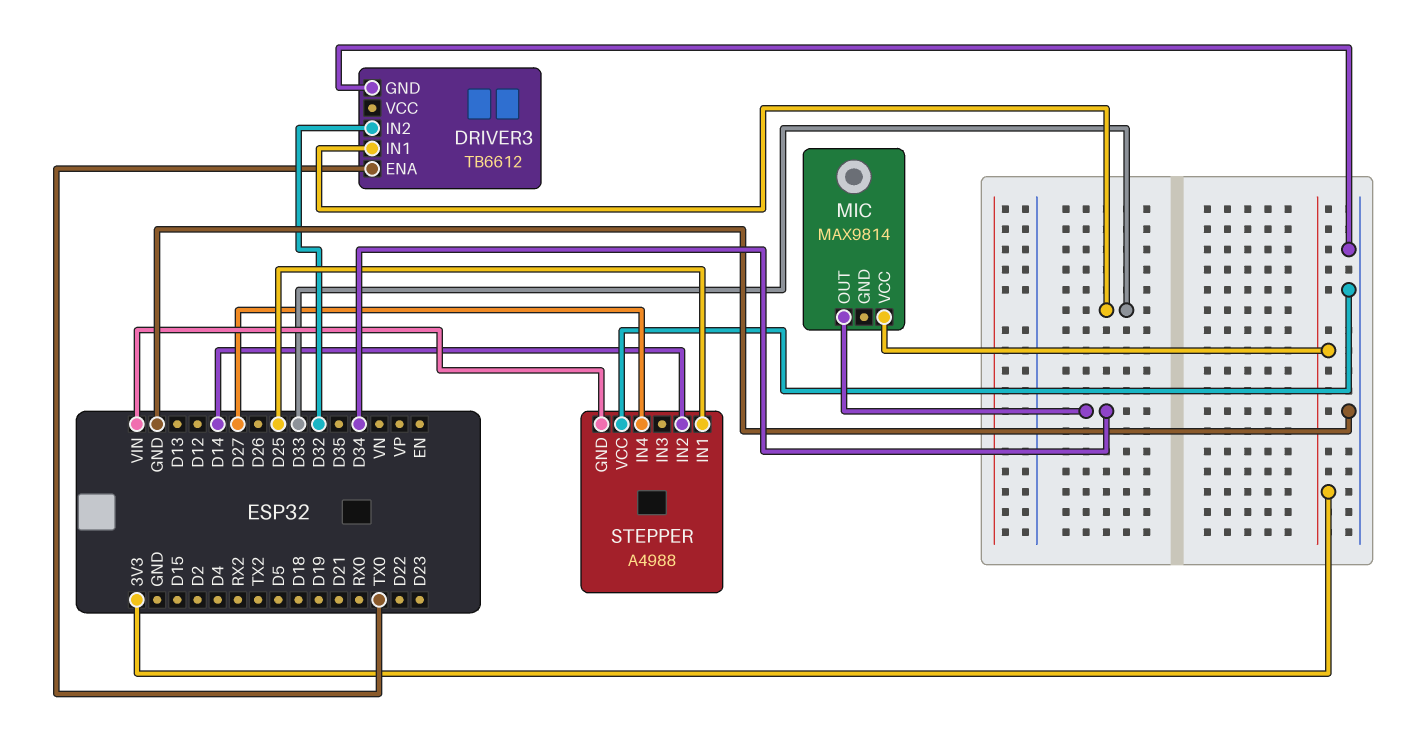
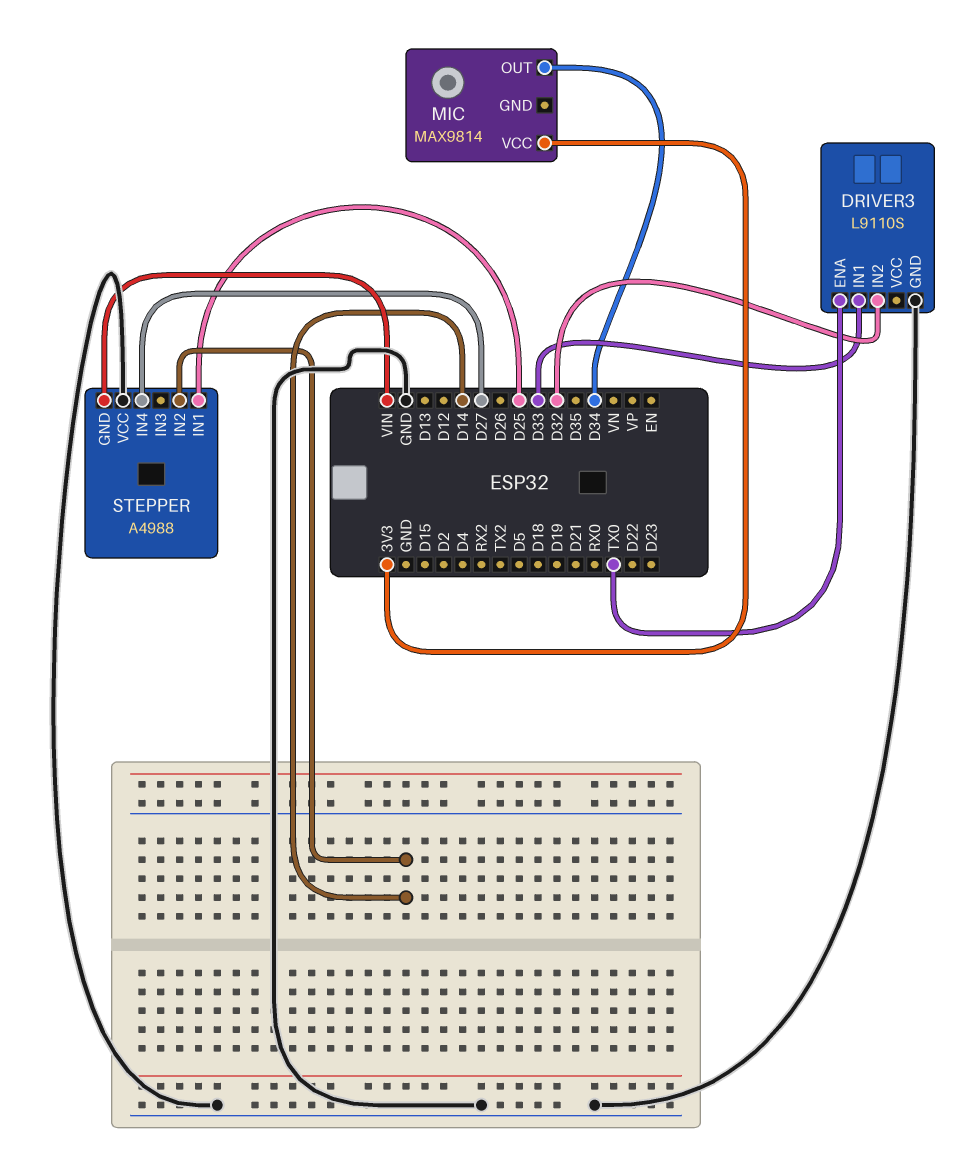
DRIVER3: TB6612 -> L9110S

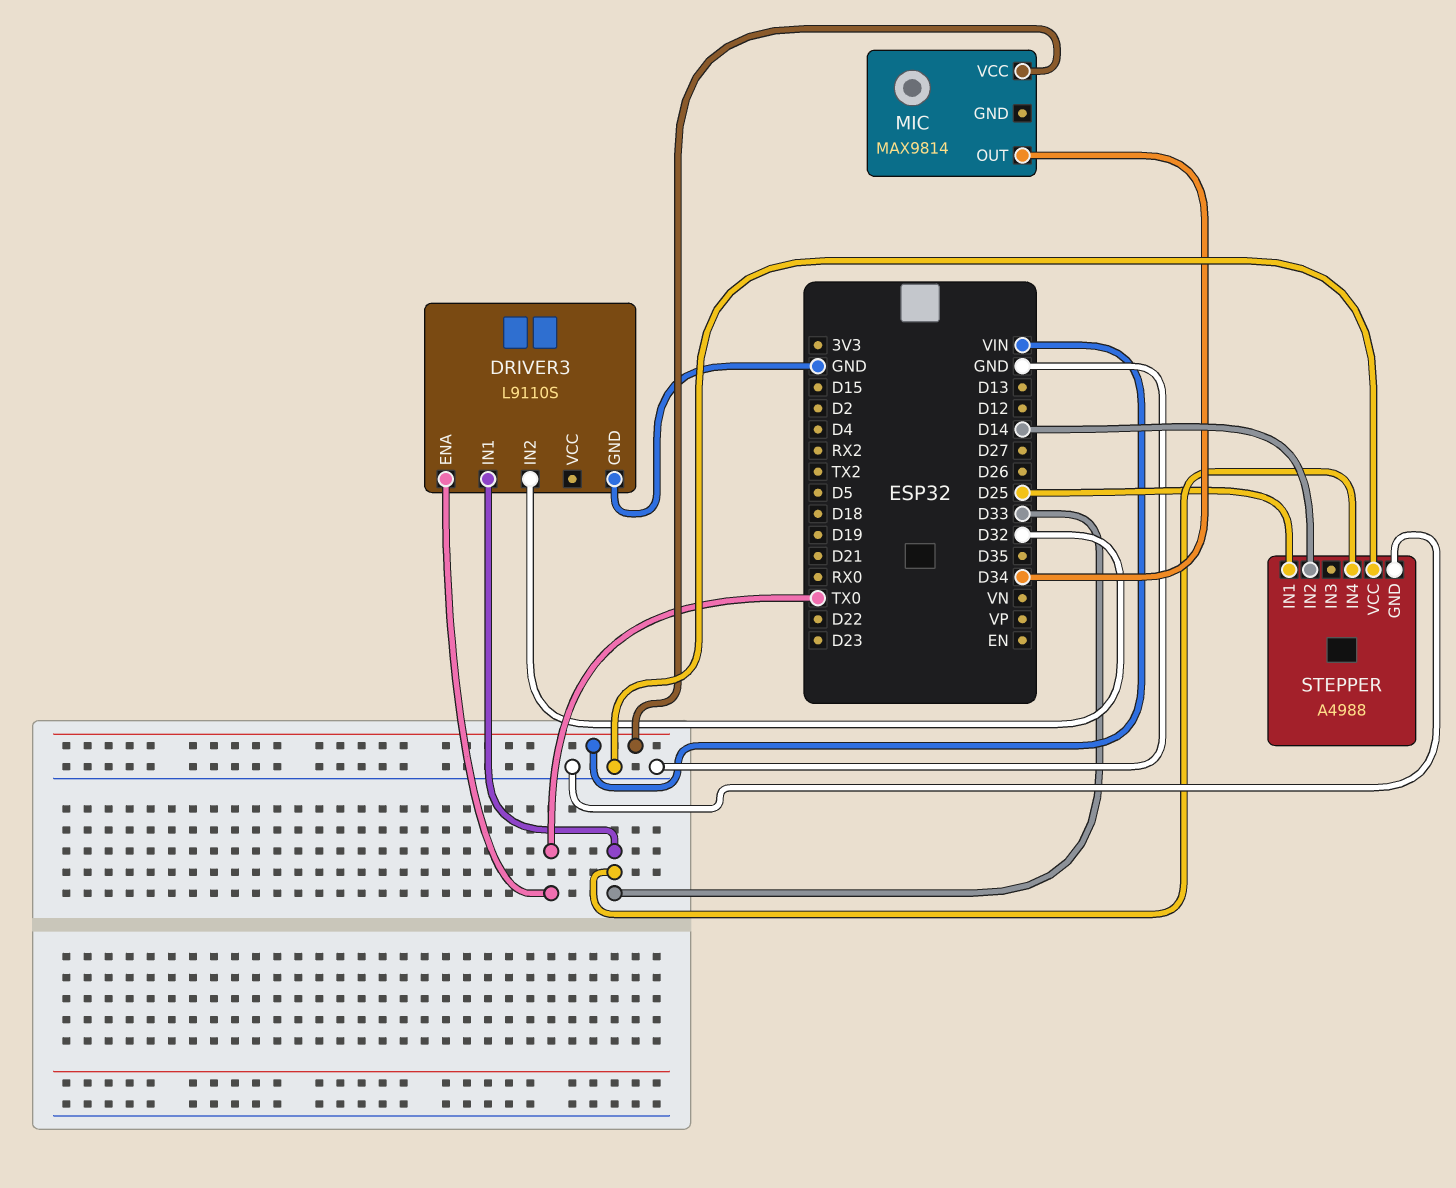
MIC pin VCC: 3V3 -> VIN
STEPPER pin GND: VIN -> GND
STEPPER pin IN4: D27 -> D33

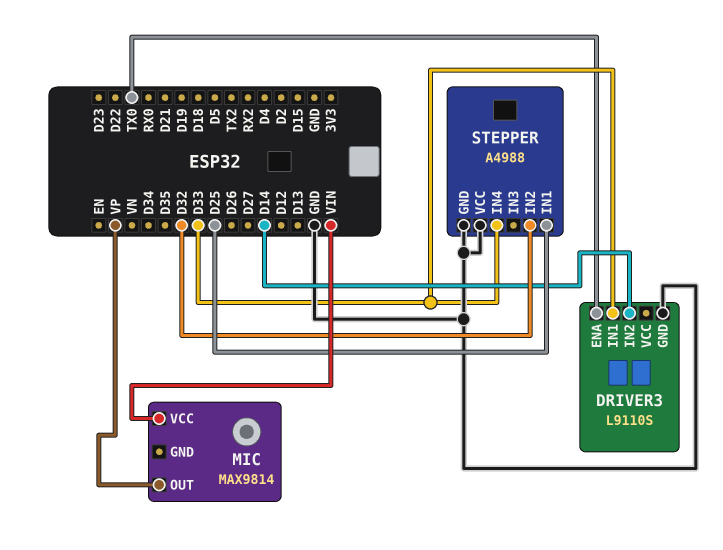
DRIVER3 pin IN2: D32 -> D14
MIC pin OUT: D34 -> VP
STEPPER pin IN2: D14 -> D32

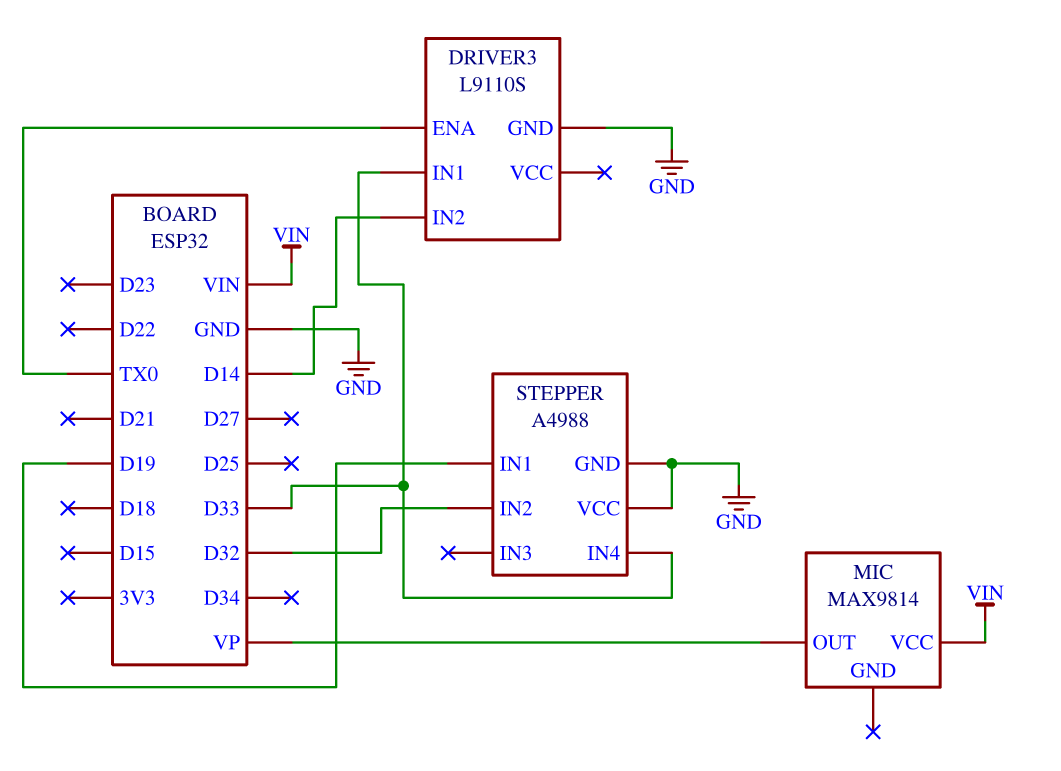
STEPPER pin IN1: D25 -> D19

